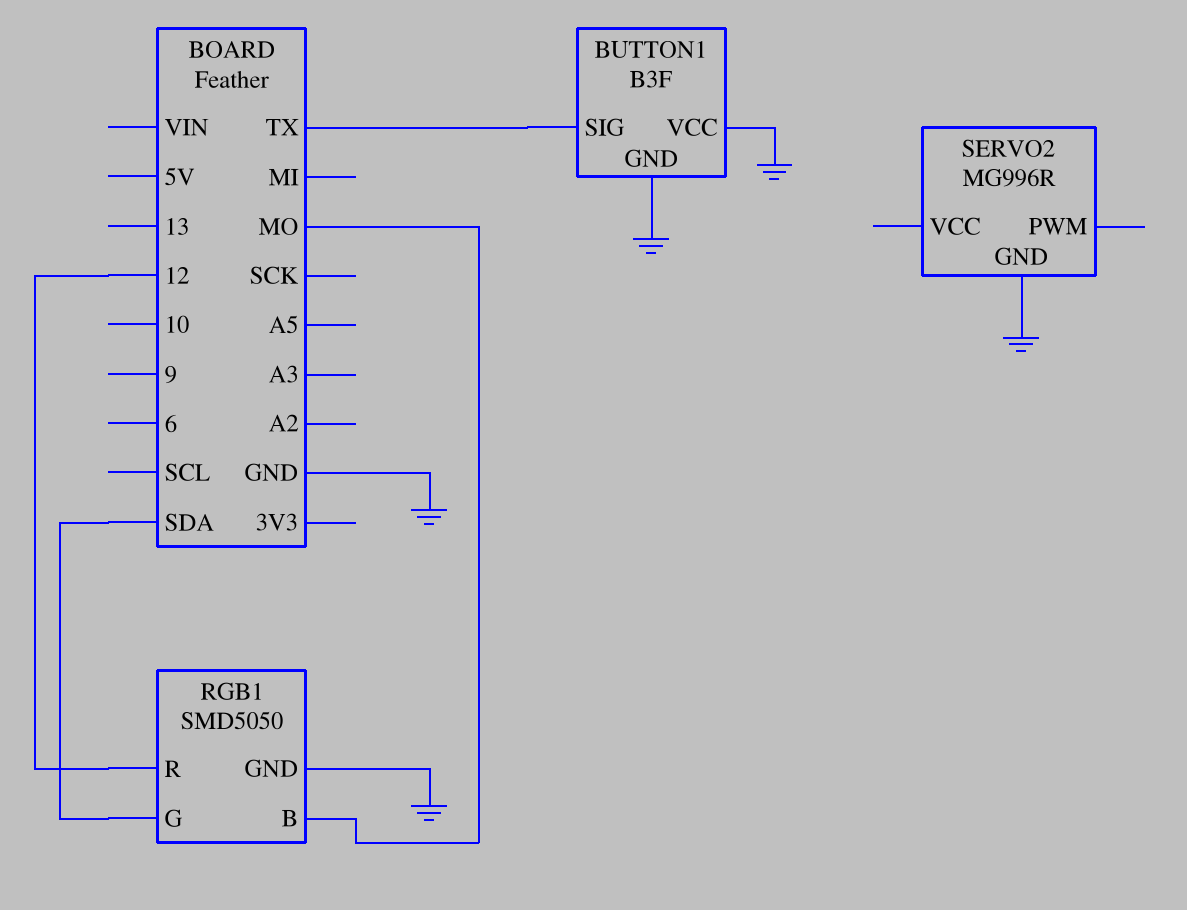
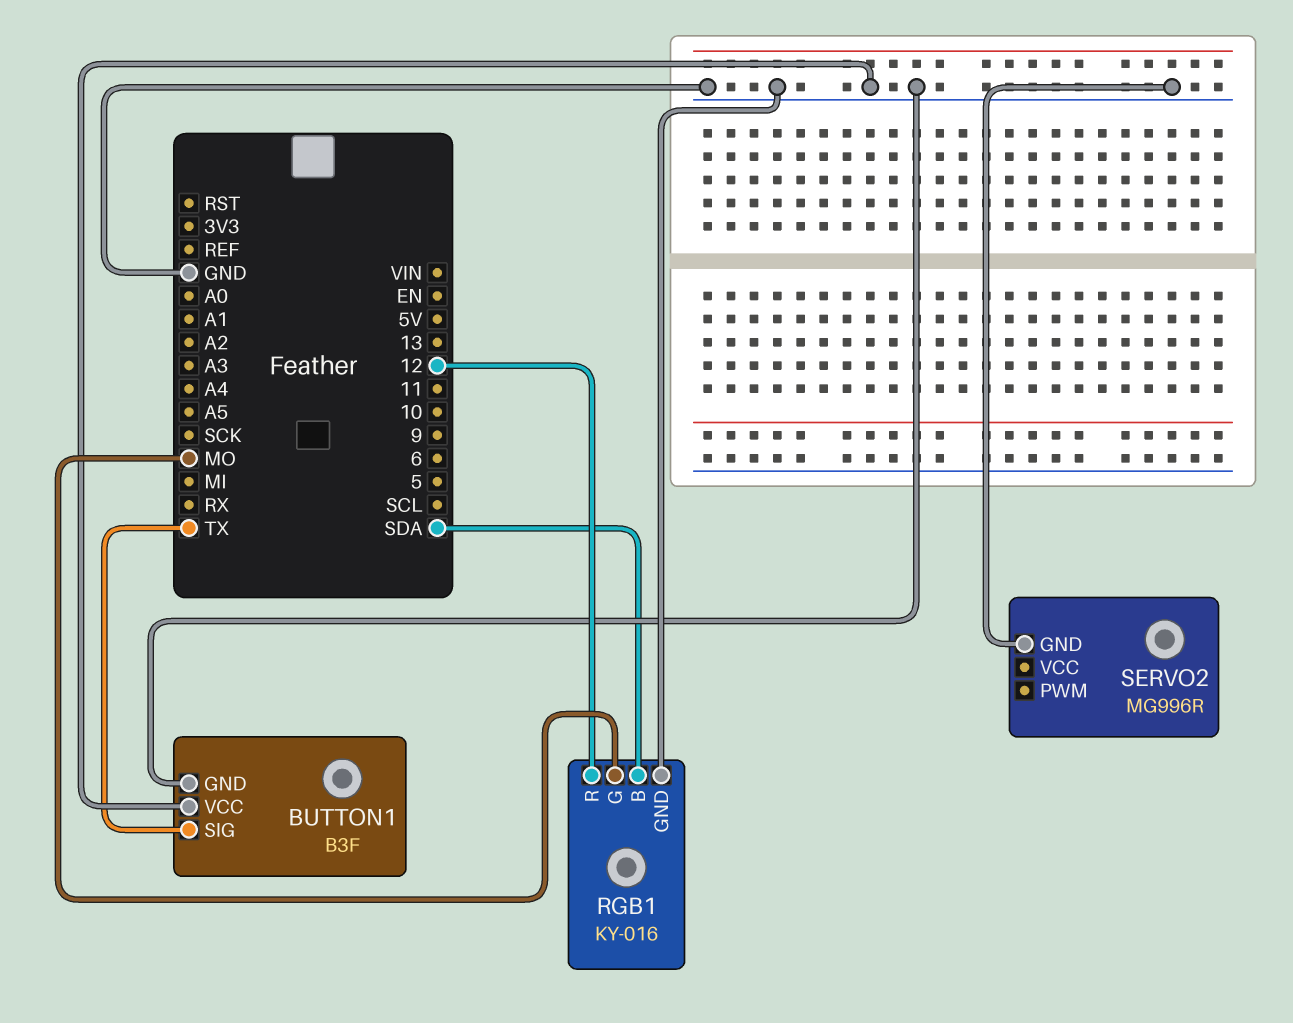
RGB1: SMD5050 -> KY-016
RGB1 pin B: MO -> SDA
RGB1 pin G: SDA -> MO

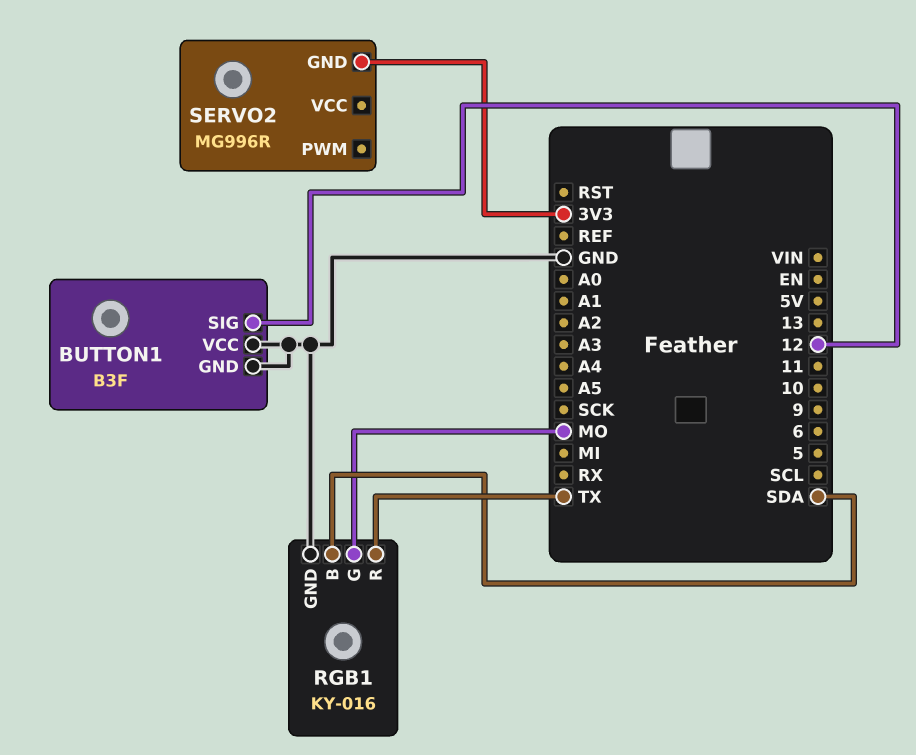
BUTTON1 pin SIG: TX -> 12
RGB1 pin R: 12 -> TX
SERVO2 pin GND: GND -> 3V3

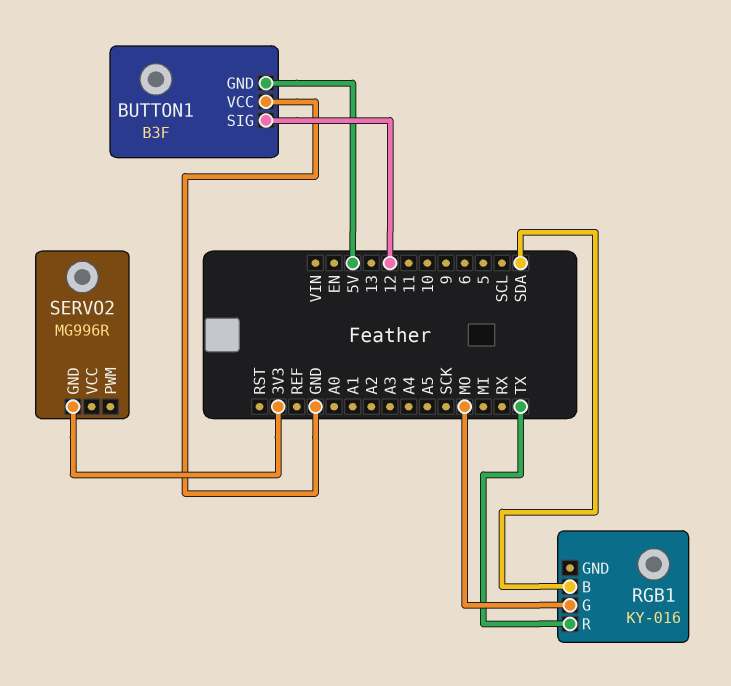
BUTTON1 pin GND: GND -> 5V
RGB1 pin GND: GND -> none

